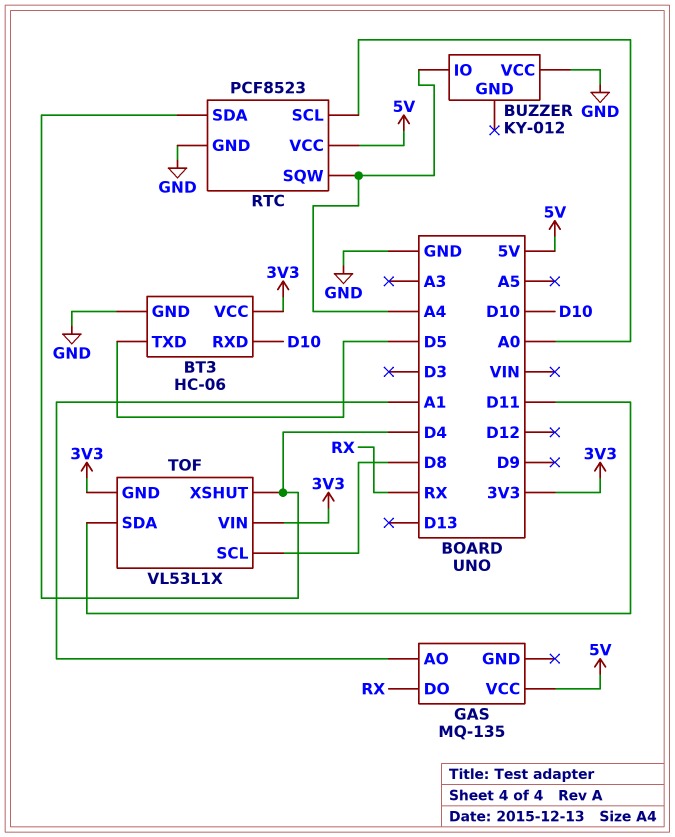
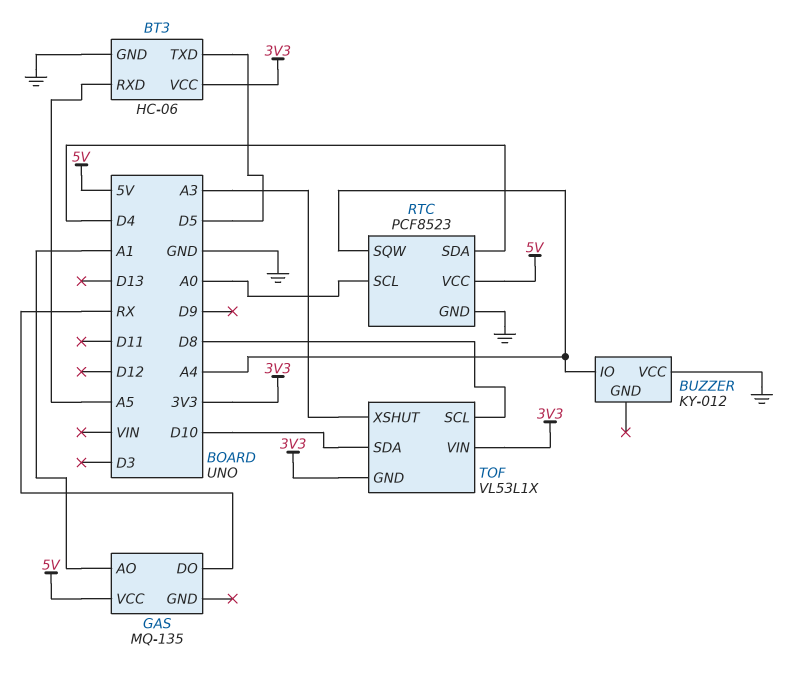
BT3 pin RXD: D10 -> A5
TOF pin SDA: D11 -> D10
TOF pin XSHUT: D4 -> A3

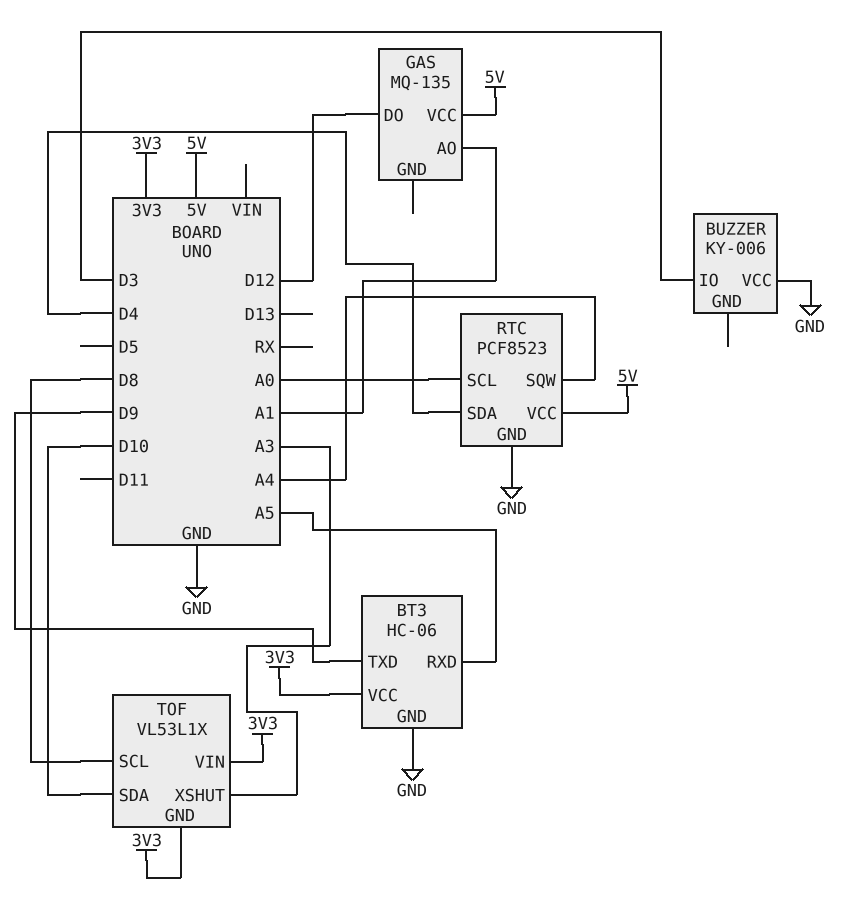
BT3 pin TXD: D5 -> D9
BUZZER: KY-012 -> KY-006
BUZZER pin IO: A4 -> D3
GAS pin DO: RX -> D12

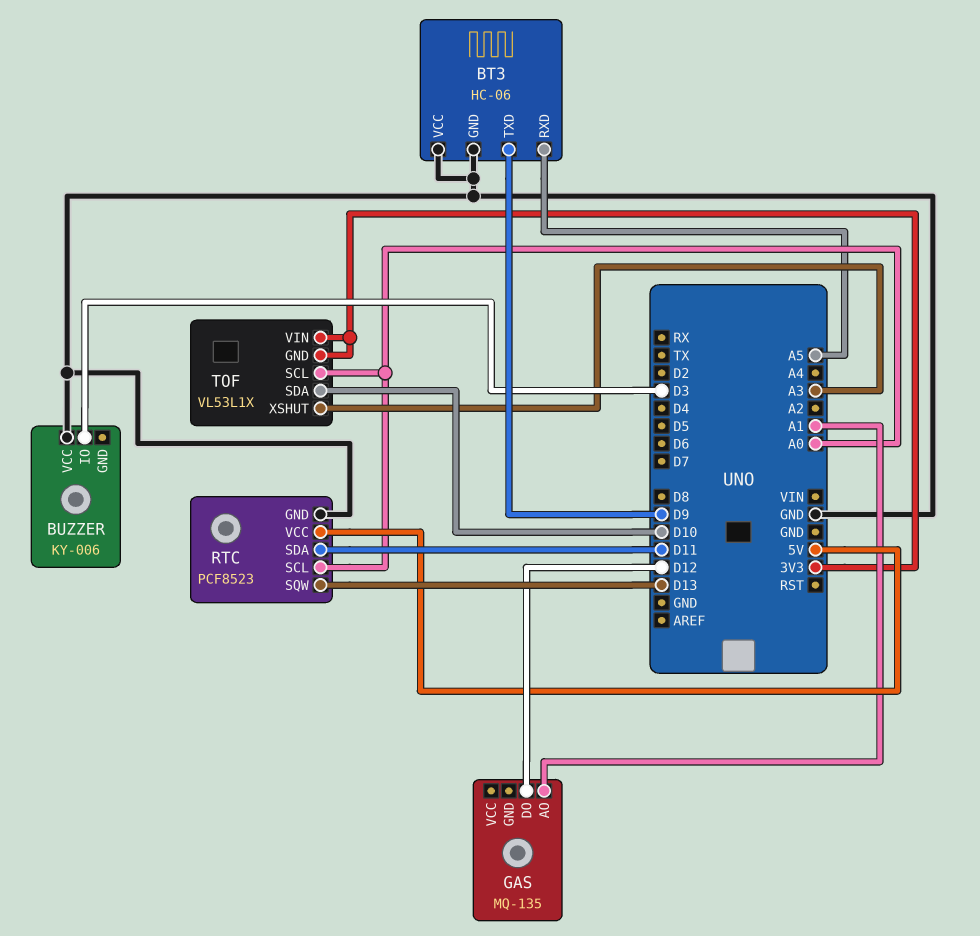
BT3 pin VCC: 3V3 -> GND
GAS pin VCC: 5V -> none
RTC pin SDA: D4 -> D11
RTC pin SQW: A4 -> D13
TOF pin SCL: D8 -> A0

